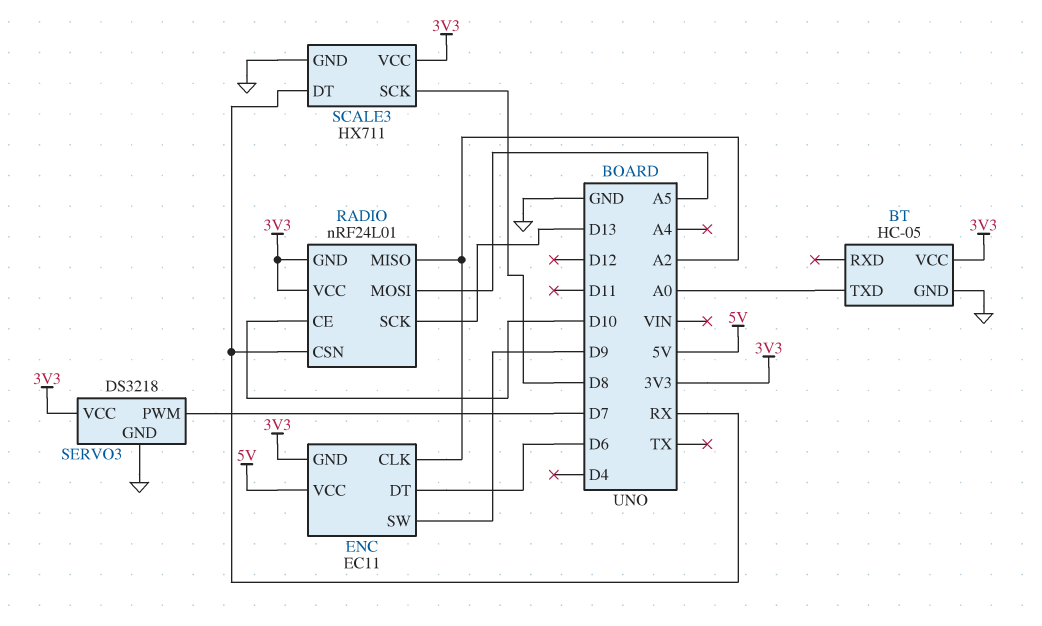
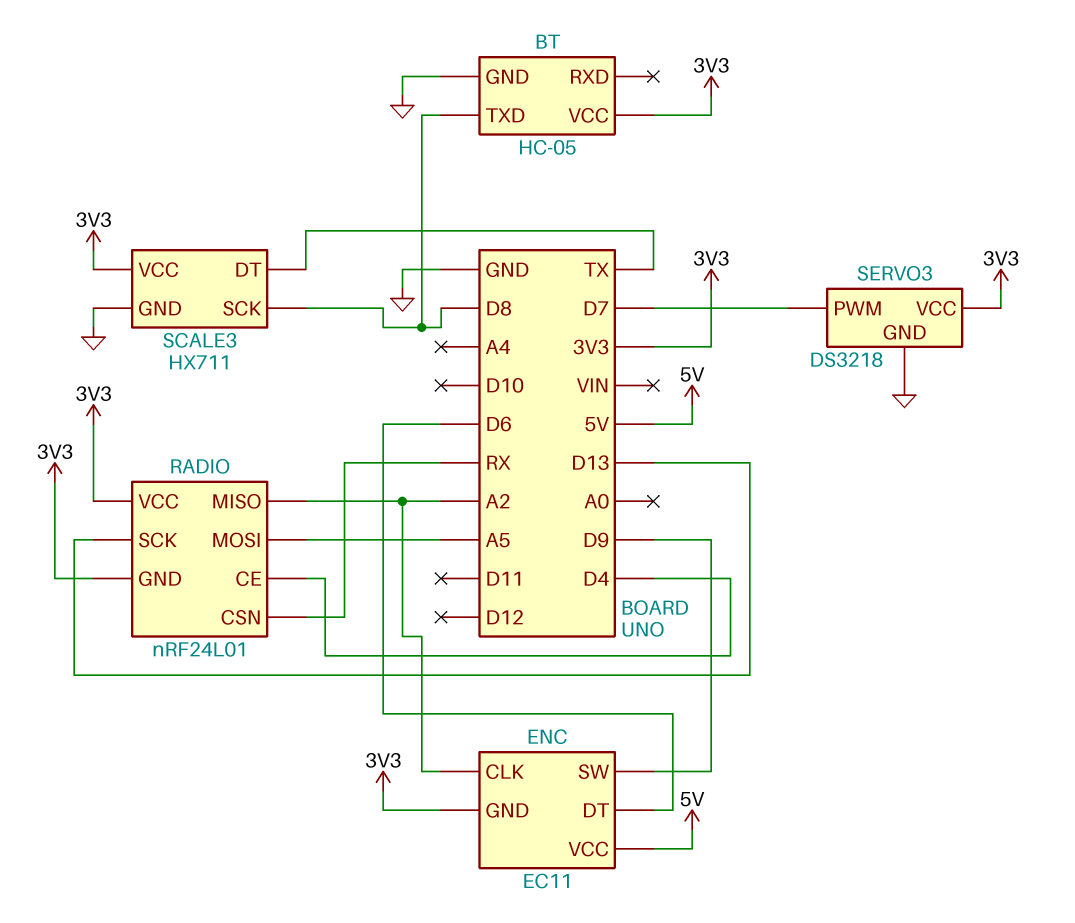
BT pin TXD: A0 -> D8
RADIO pin CE: D10 -> D4
SCALE3 pin DT: RX -> TX

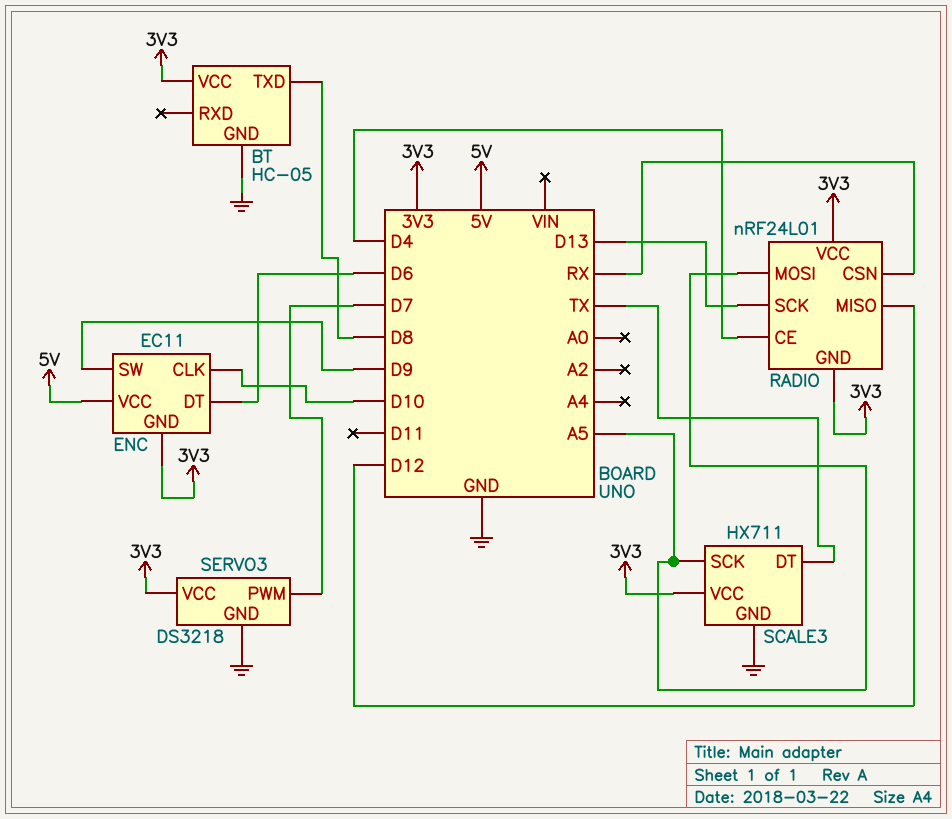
ENC pin CLK: A2 -> D10
RADIO pin MISO: A2 -> D12
SCALE3 pin SCK: D8 -> A5

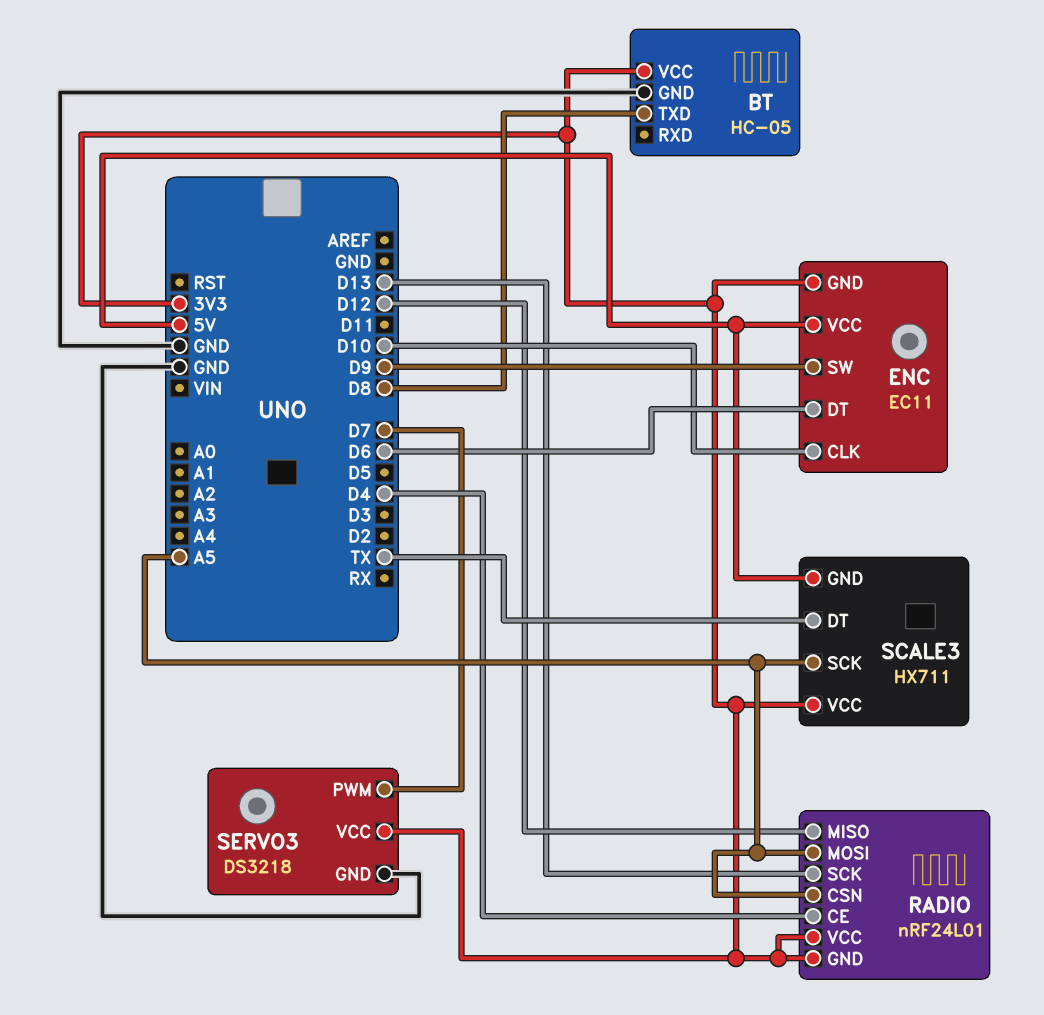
RADIO pin CSN: RX -> A5
SCALE3 pin GND: GND -> 5V

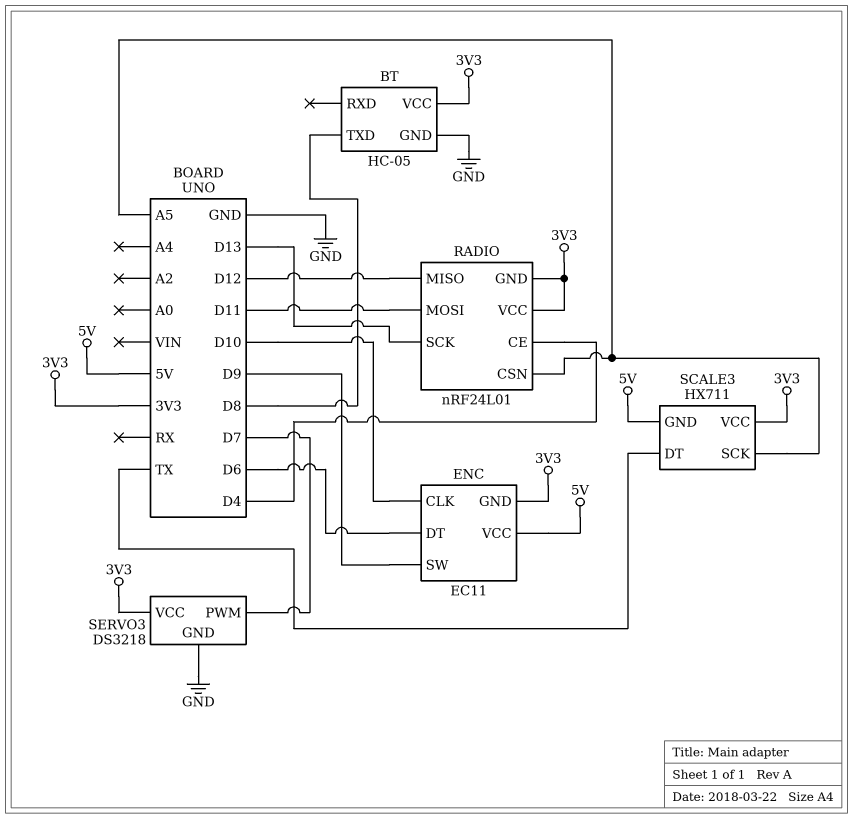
RADIO pin MOSI: A5 -> D11

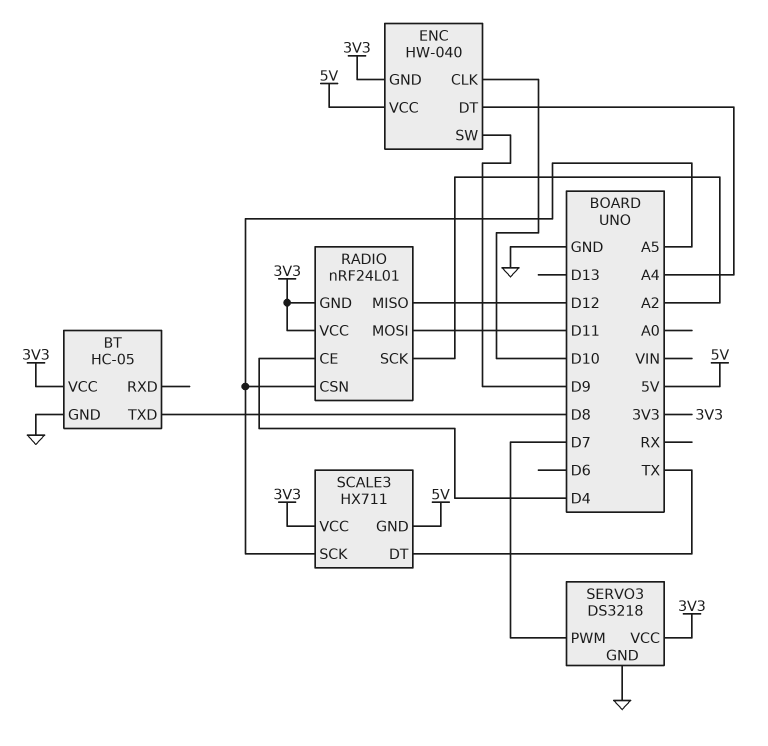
ENC: EC11 -> HW-040
ENC pin DT: D6 -> A4
RADIO pin SCK: D13 -> A2

